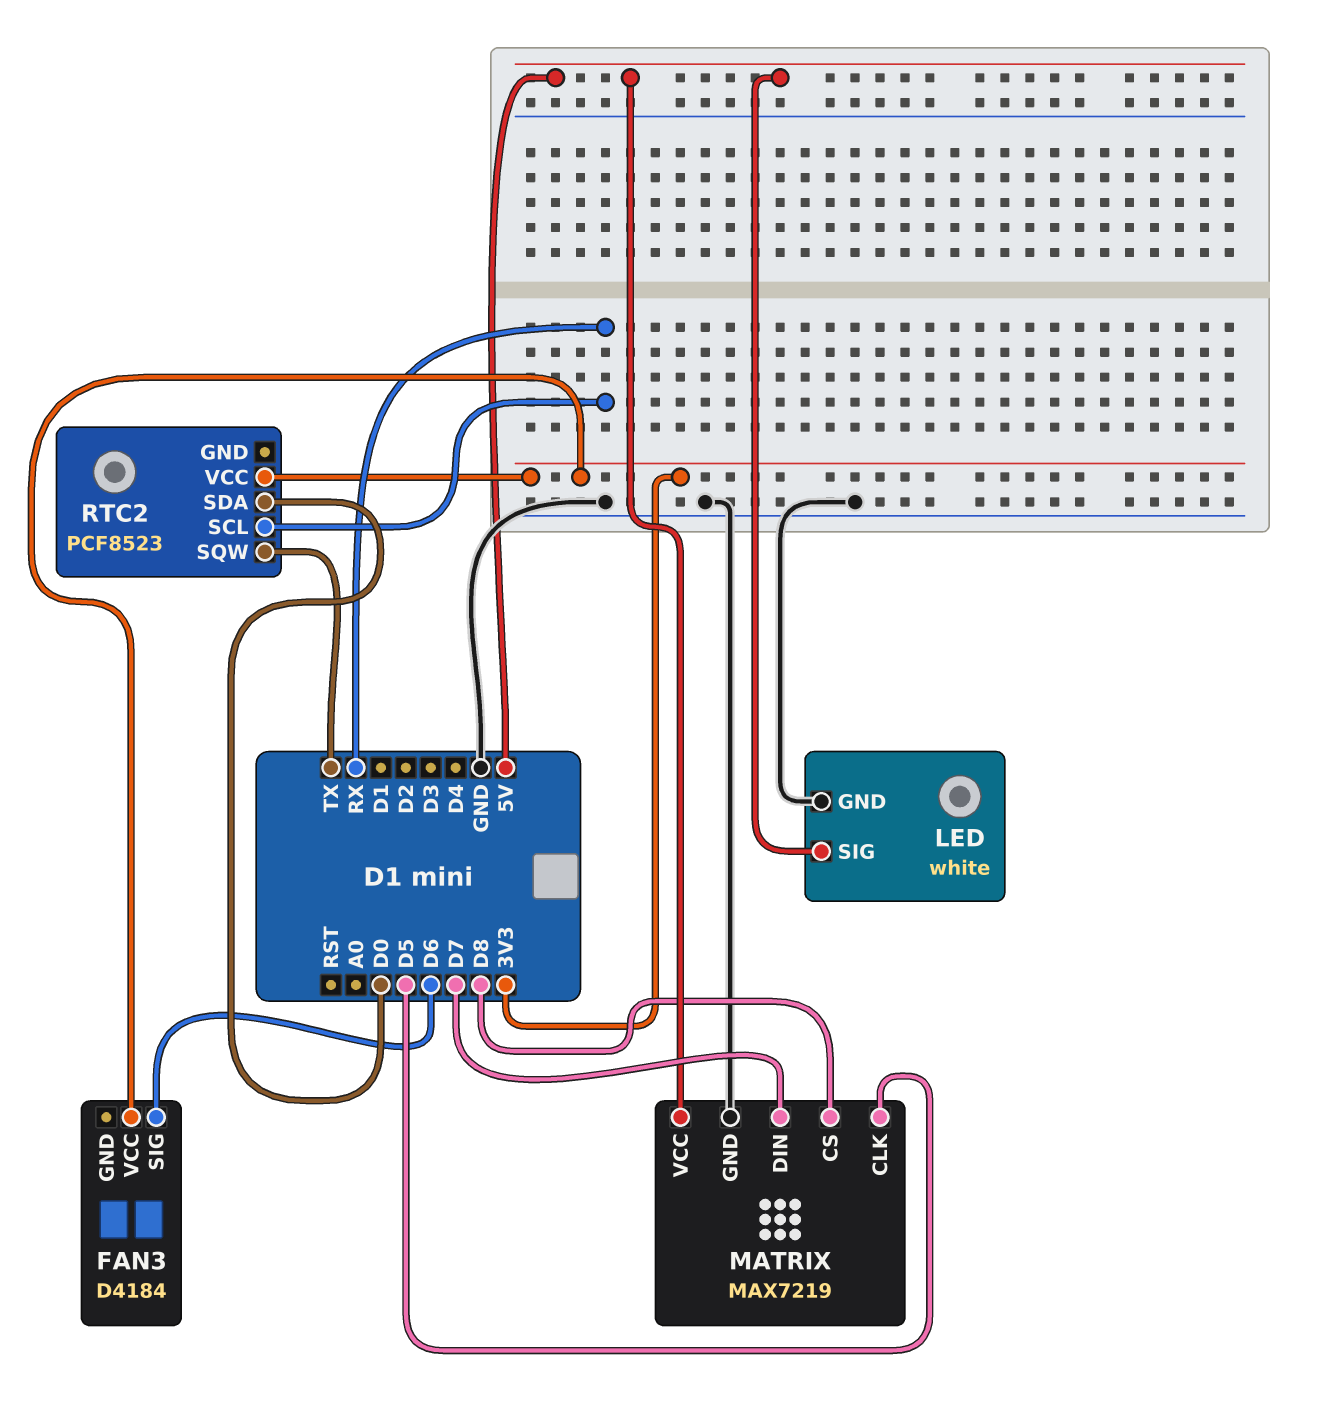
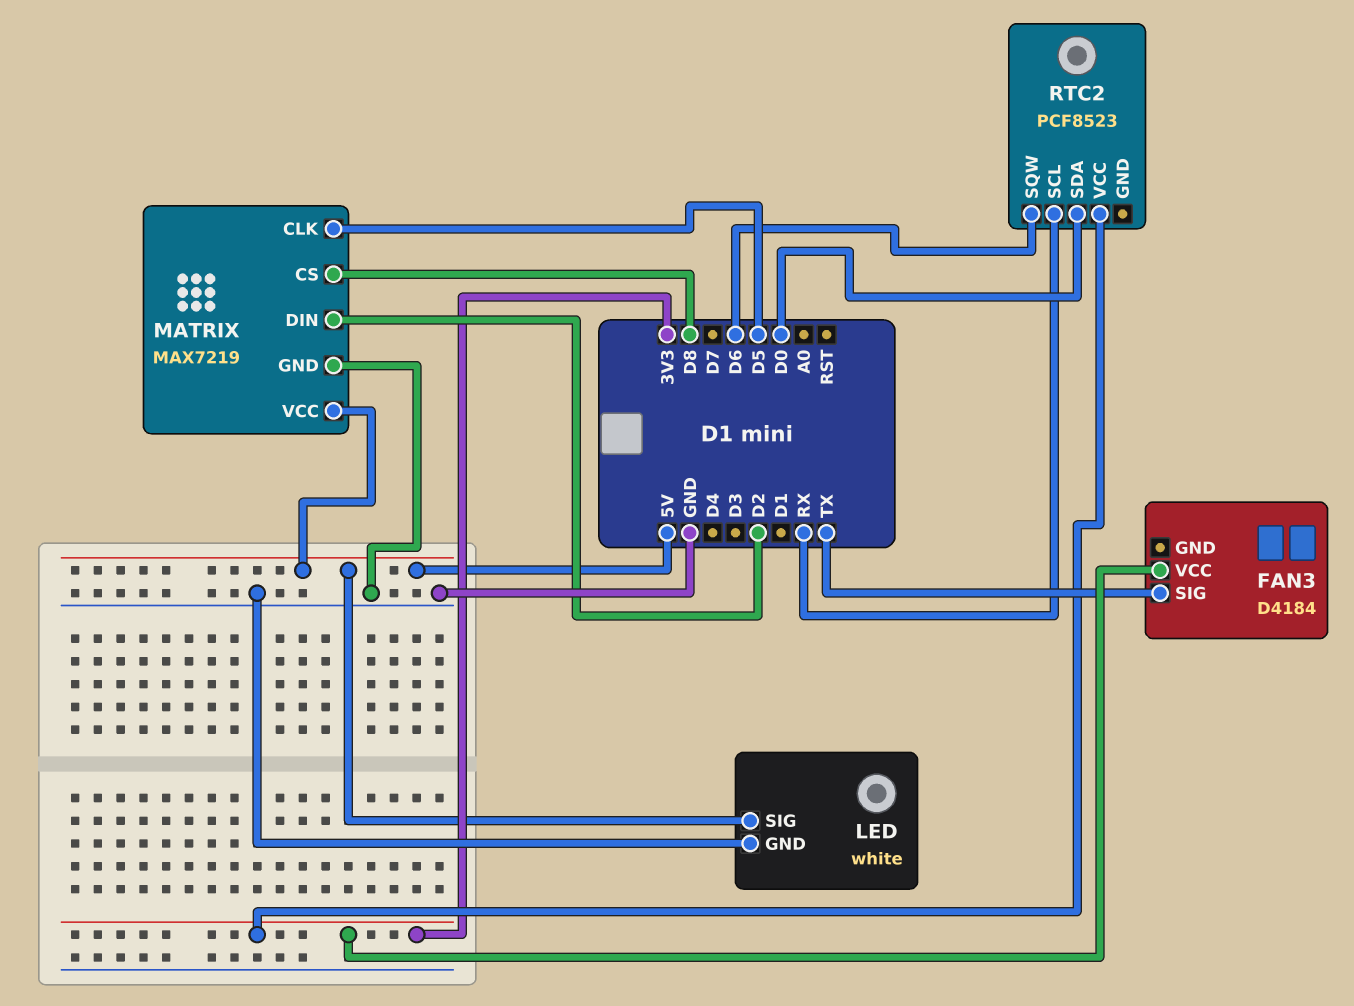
FAN3 pin SIG: D6 -> TX
MATRIX pin DIN: D7 -> D2
RTC2 pin SQW: TX -> D6

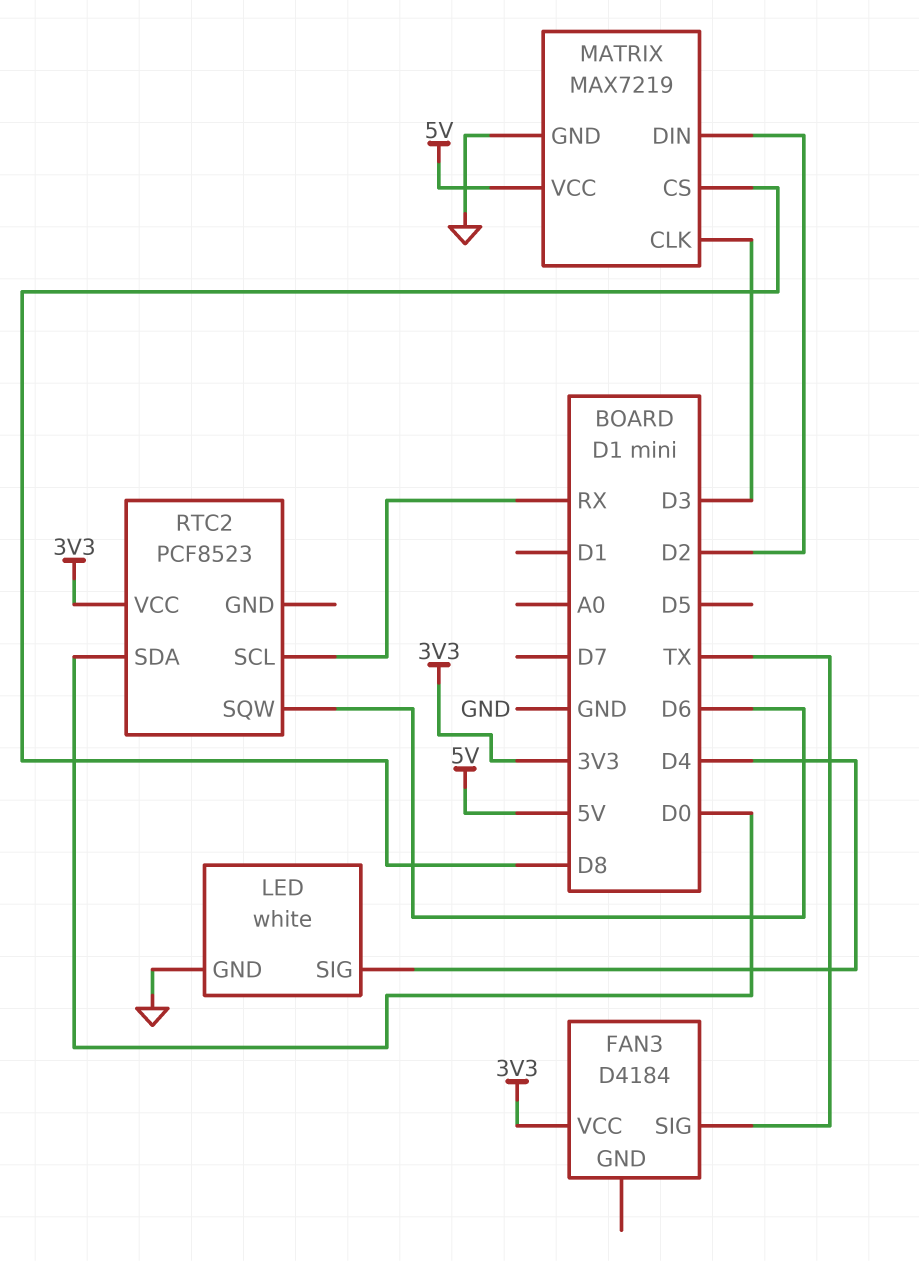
LED pin SIG: 5V -> D4
MATRIX pin CLK: D5 -> D3

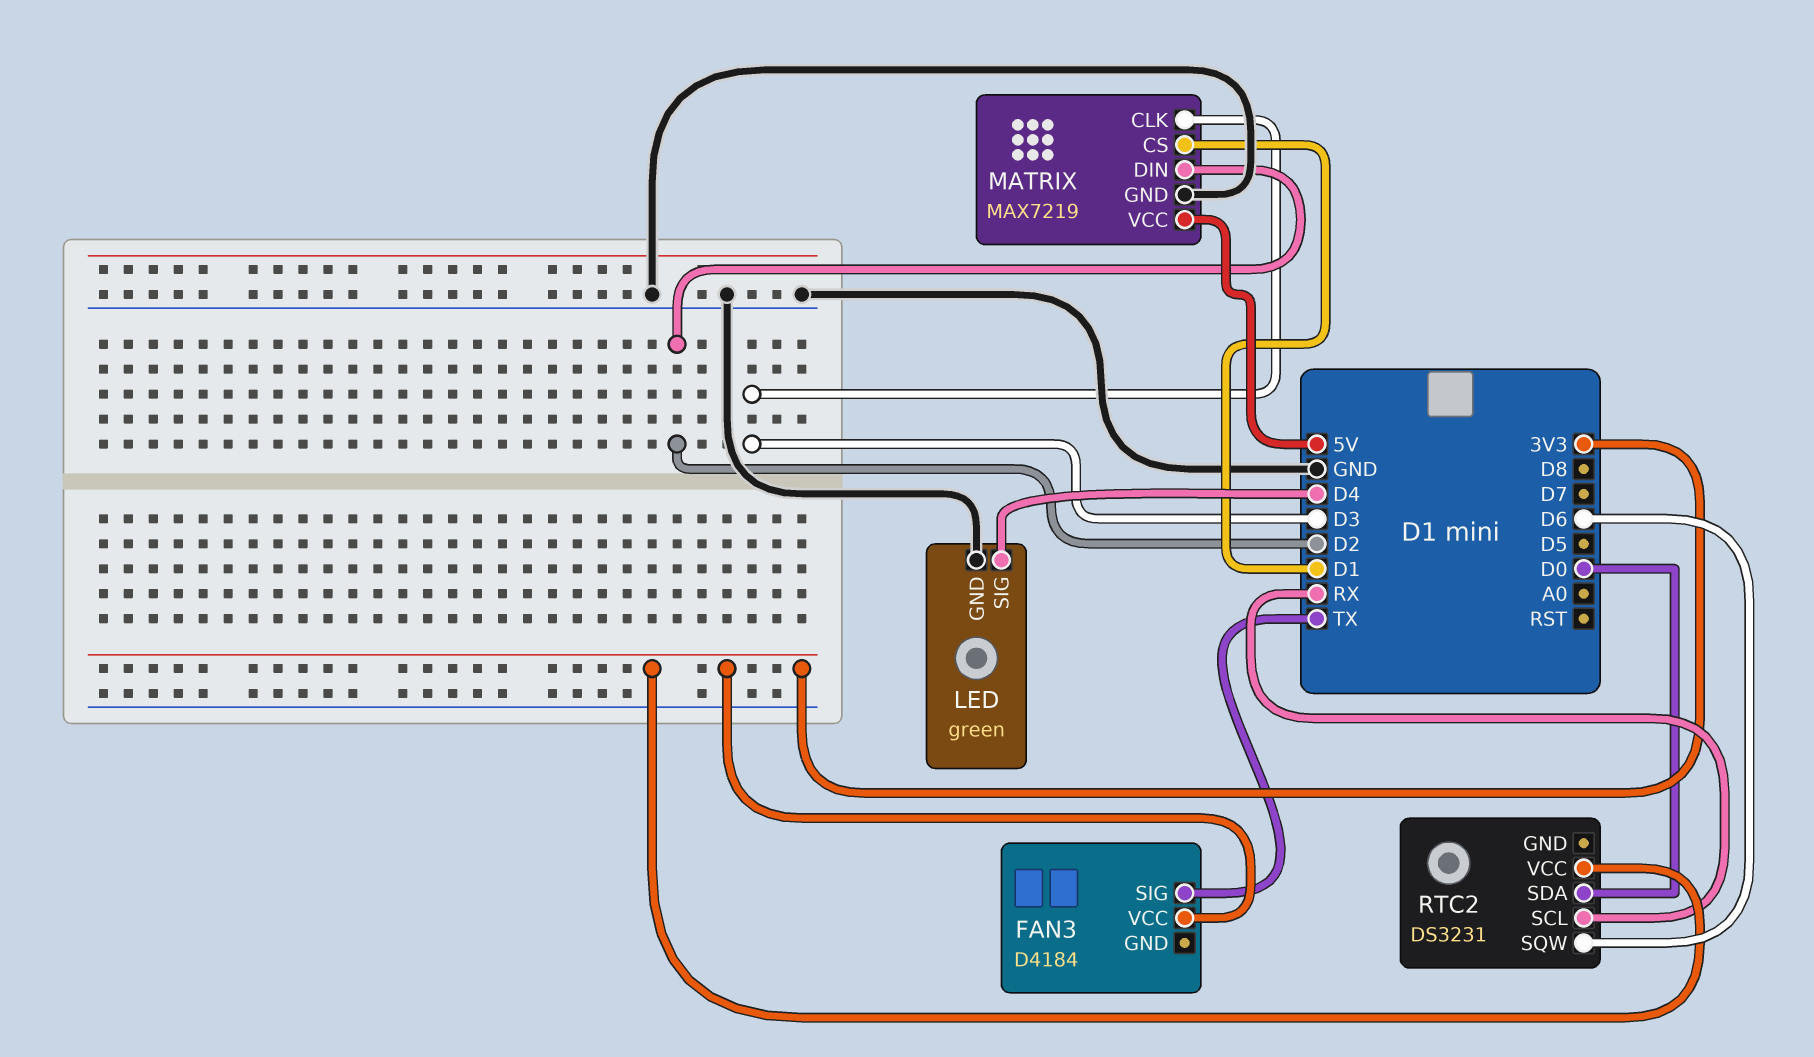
LED: white -> green
MATRIX pin CS: D8 -> D1
RTC2: PCF8523 -> DS3231

